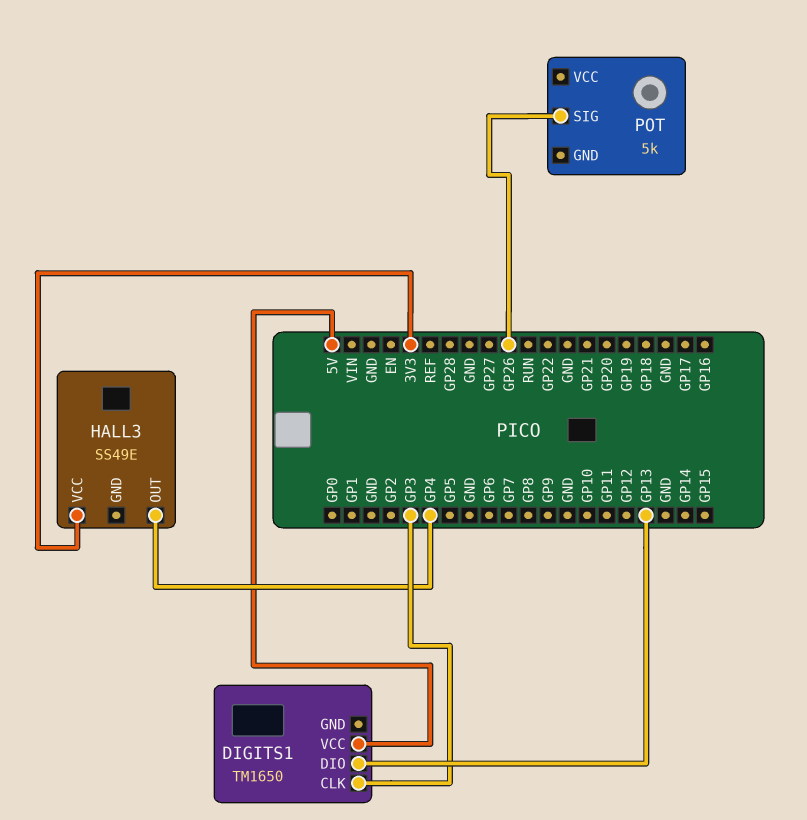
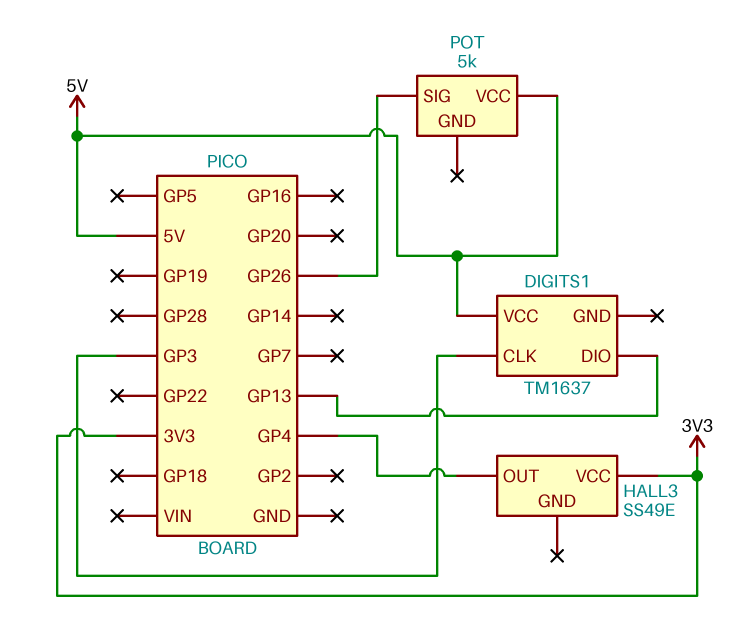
DIGITS1: TM1650 -> TM1637
POT pin VCC: none -> 5V

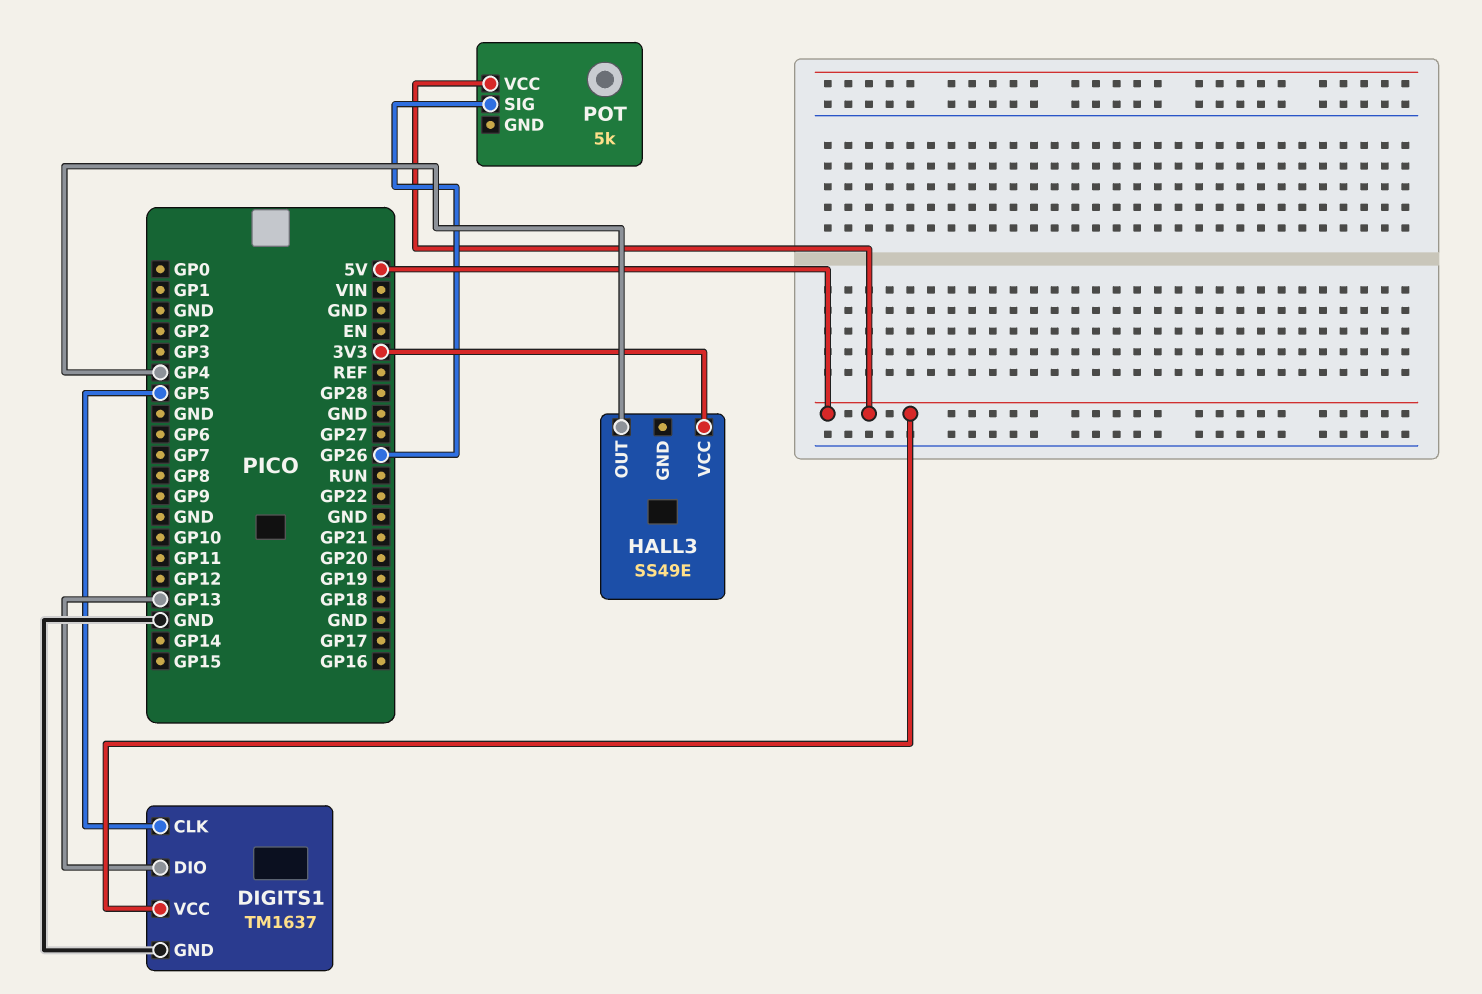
DIGITS1 pin CLK: GP3 -> GP5
DIGITS1 pin GND: none -> GND

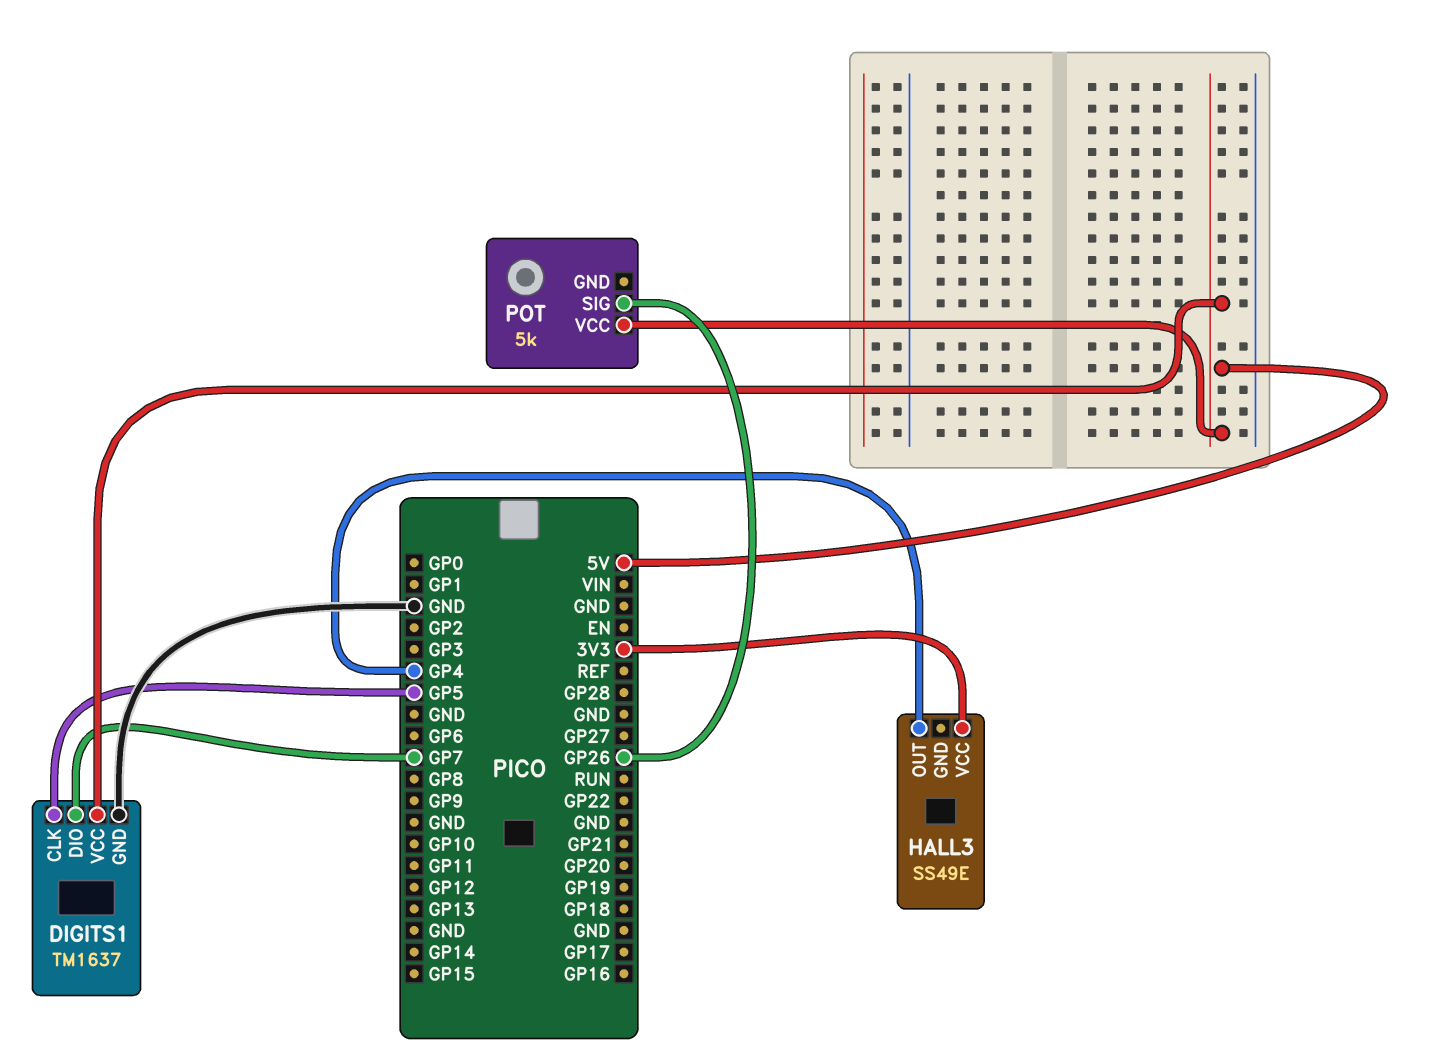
DIGITS1 pin DIO: GP13 -> GP7

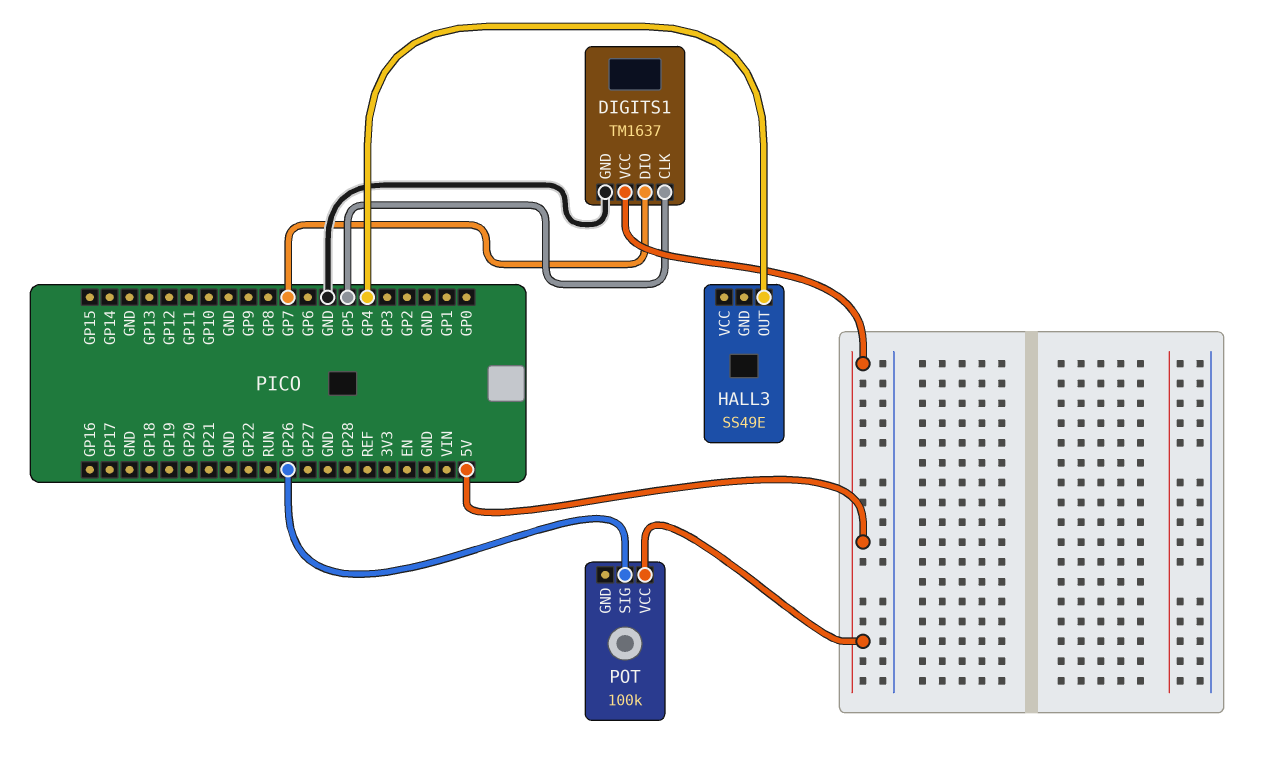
HALL3 pin VCC: 3V3 -> none
POT: 5k -> 100k

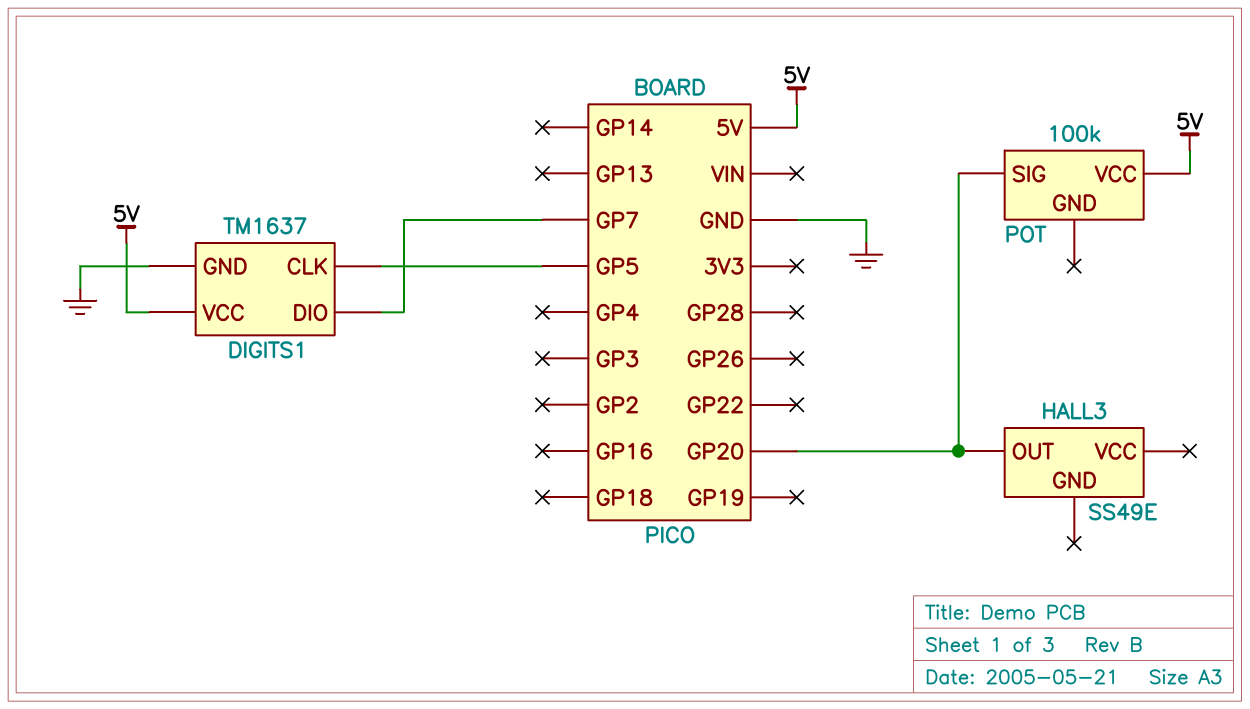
HALL3 pin OUT: GP4 -> GP20
POT pin SIG: GP26 -> GP20

